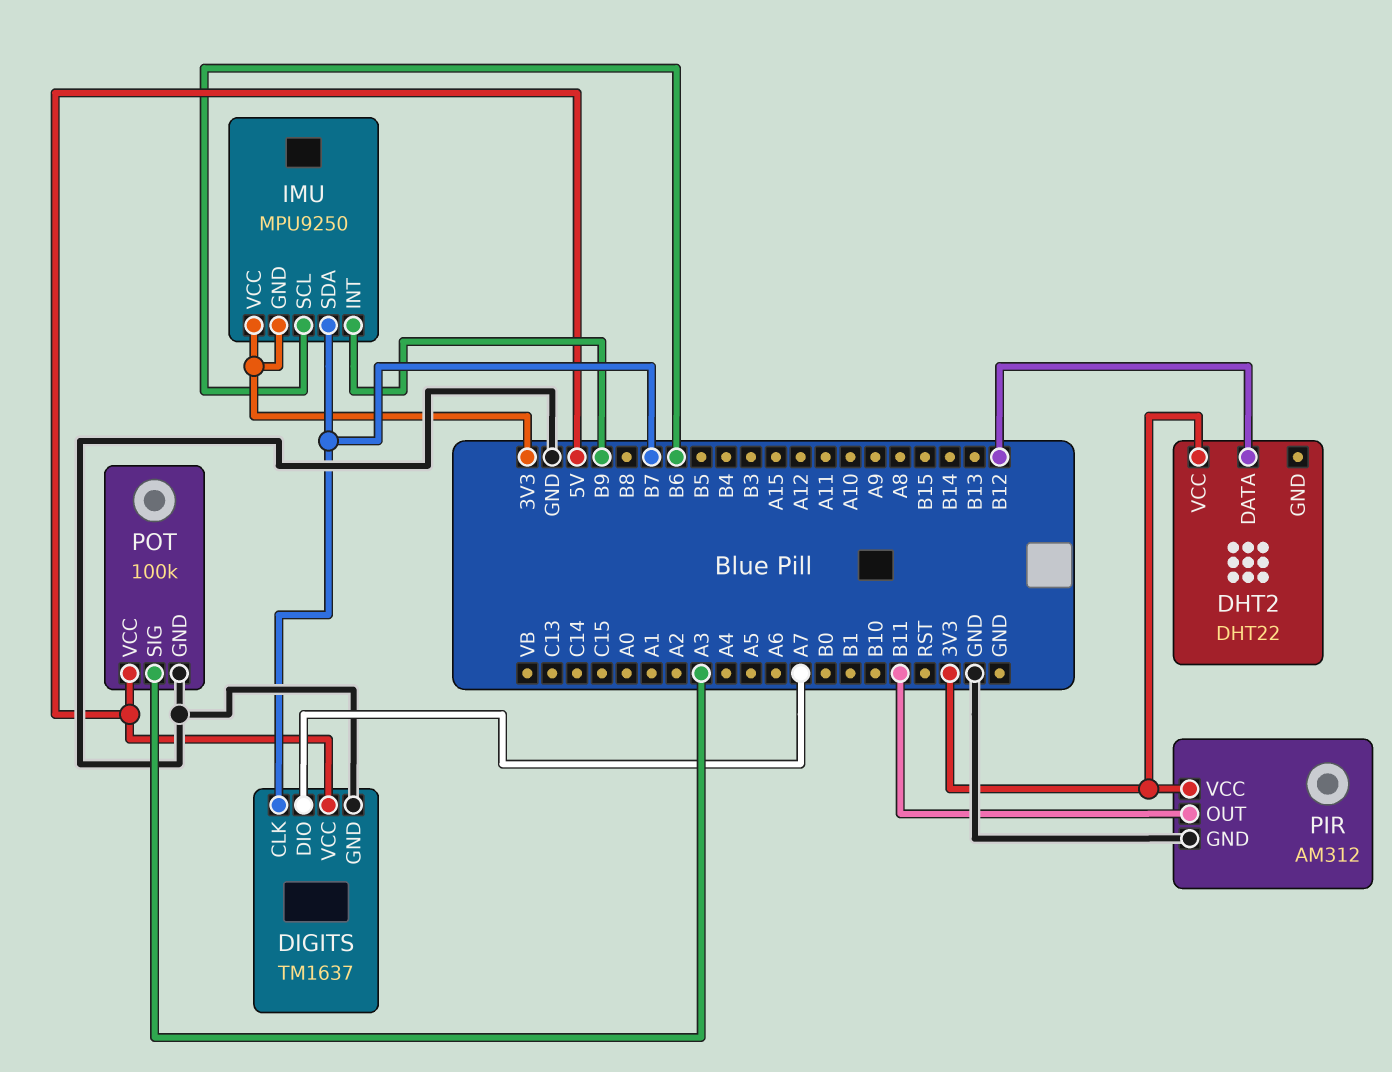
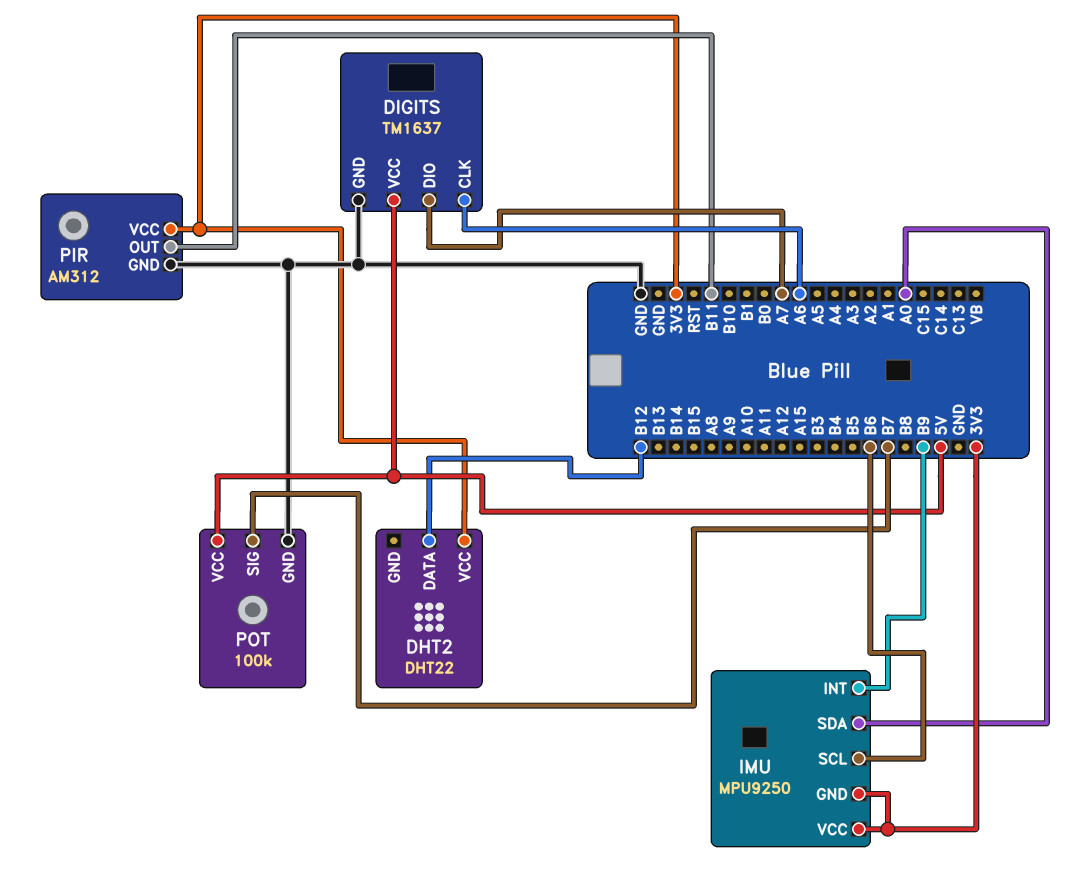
DIGITS pin CLK: B7 -> A6
IMU pin SDA: B7 -> A0
POT pin SIG: A3 -> B7

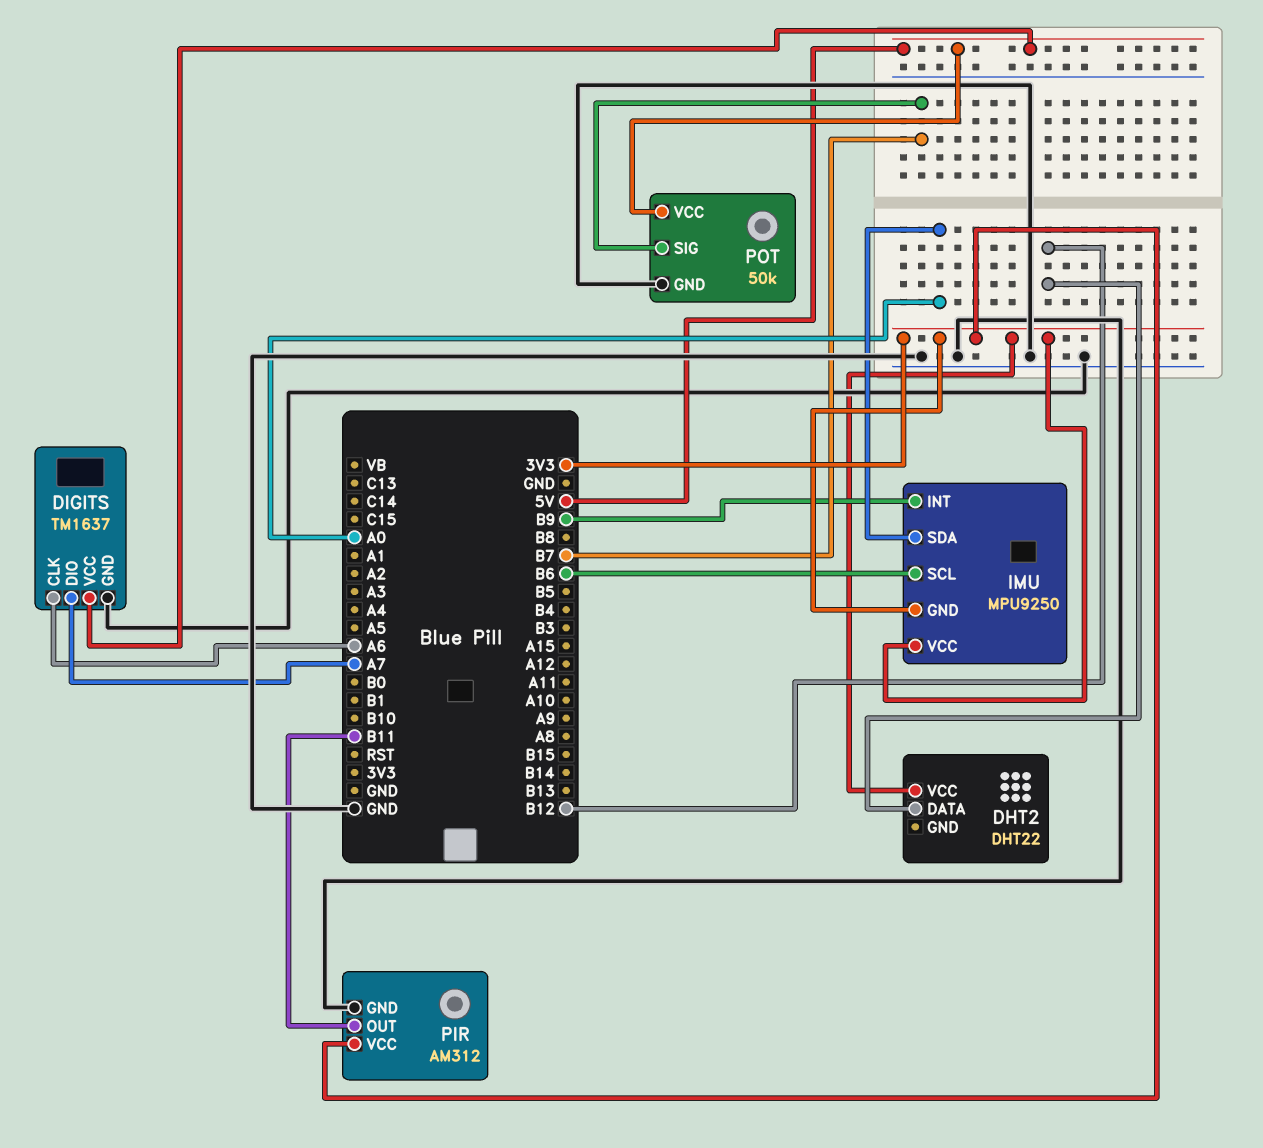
POT: 100k -> 50k

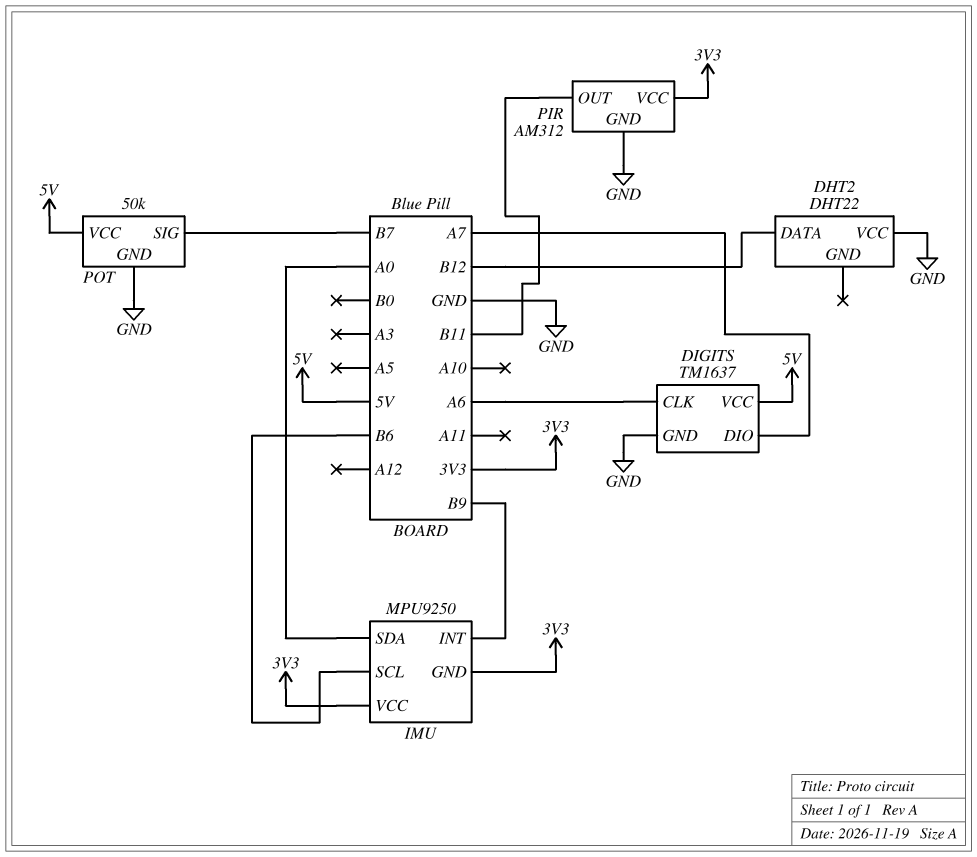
DHT2 pin VCC: 3V3 -> GND

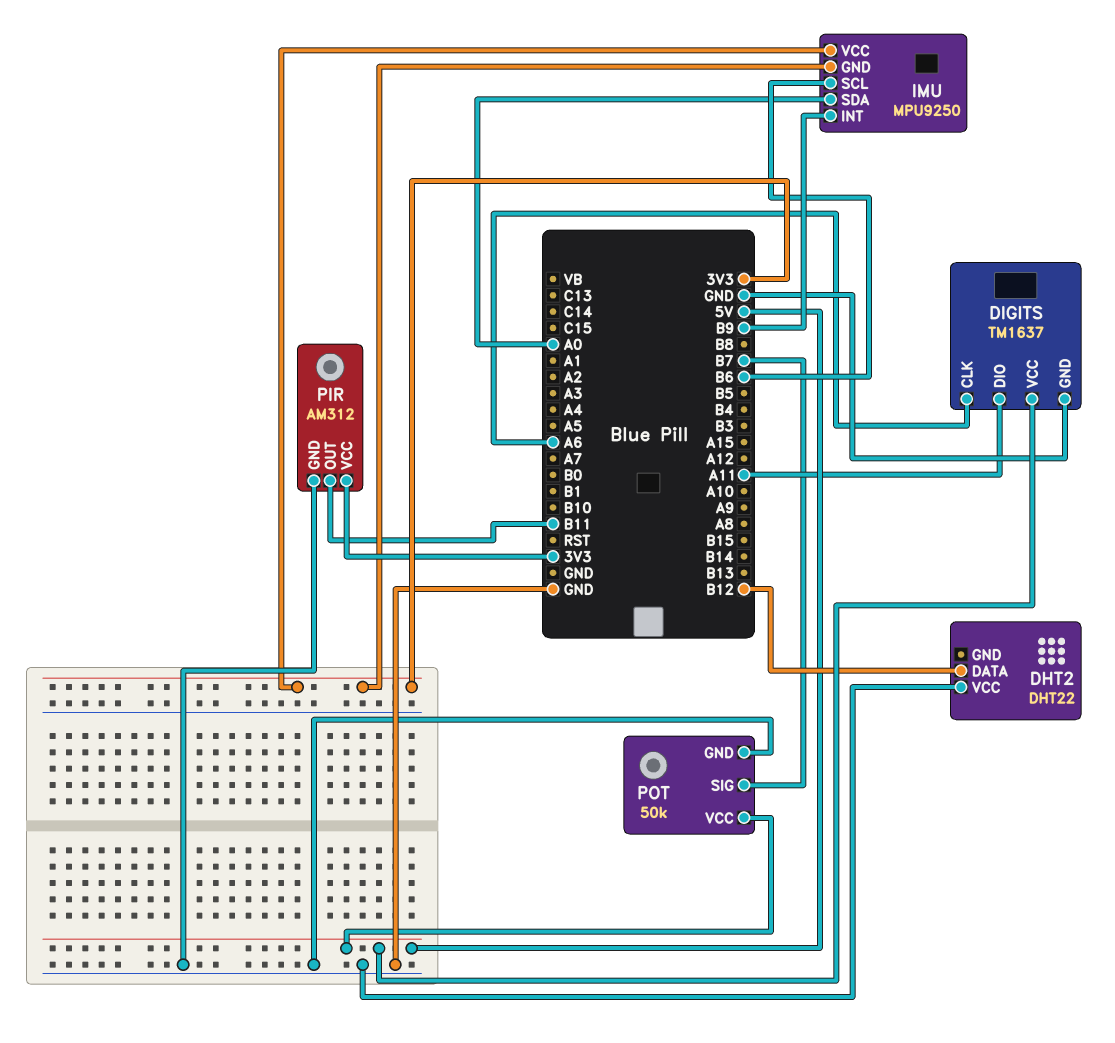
DIGITS pin DIO: A7 -> A11

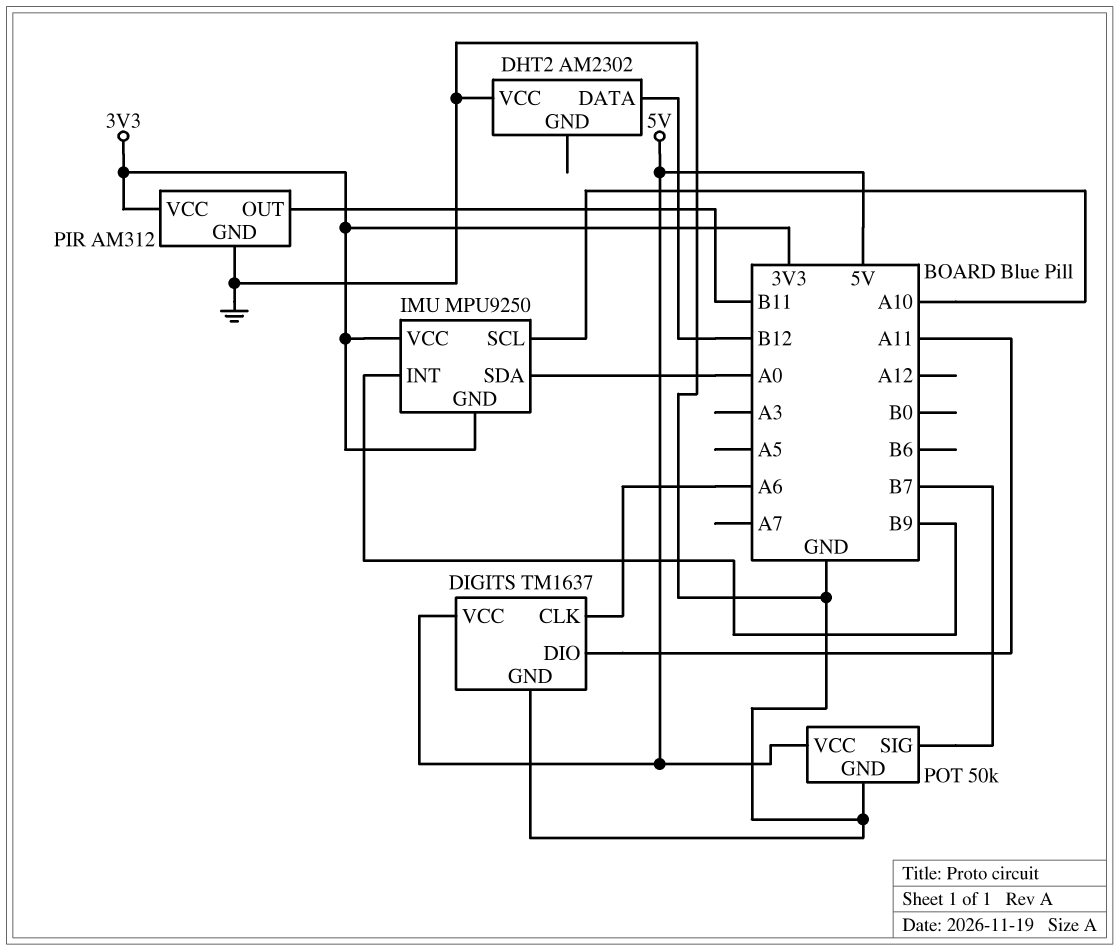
DHT2: DHT22 -> AM2302
IMU pin SCL: B6 -> A10

